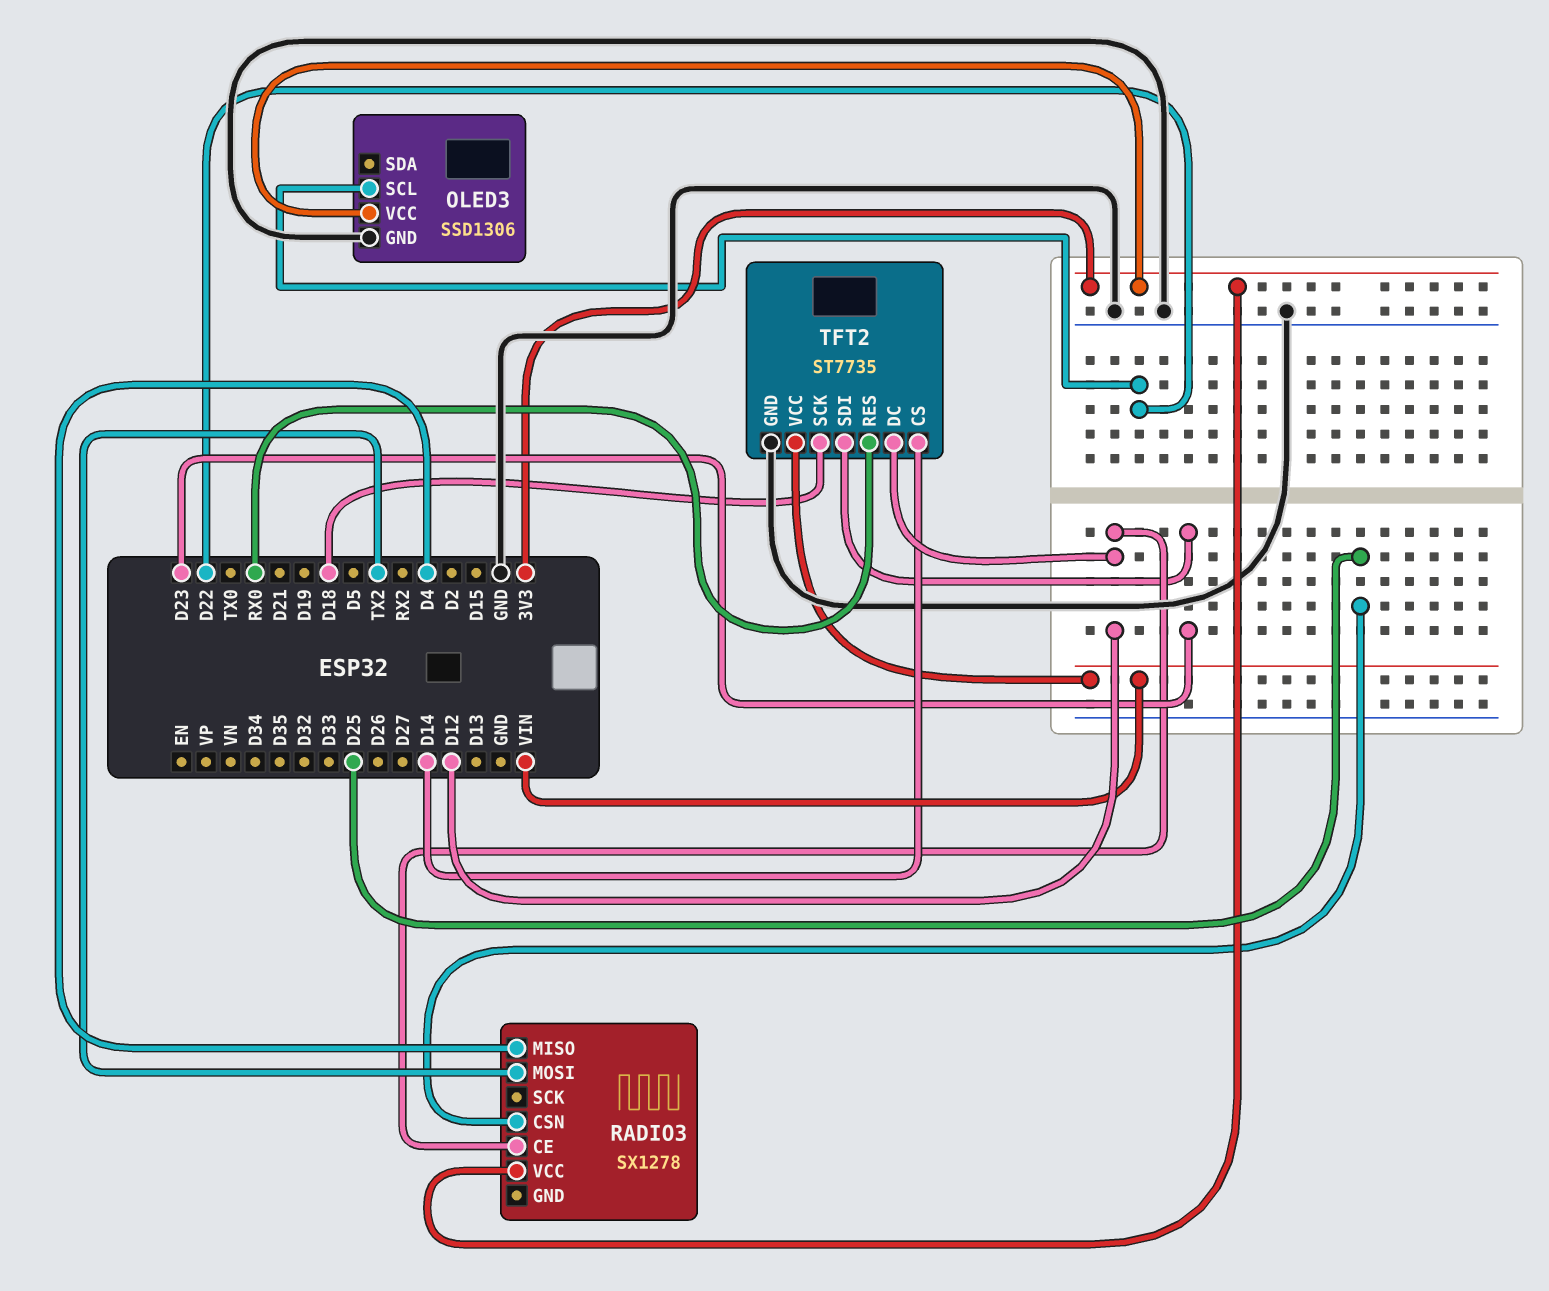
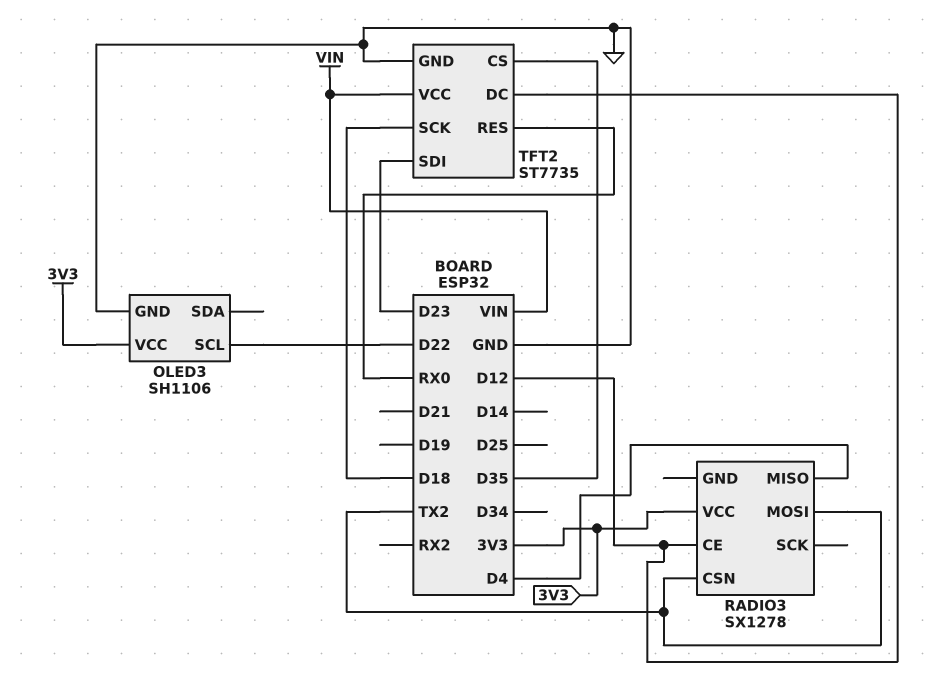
OLED3: SSD1306 -> SH1106
RADIO3 pin CSN: D25 -> TX2
TFT2 pin CS: D14 -> D35

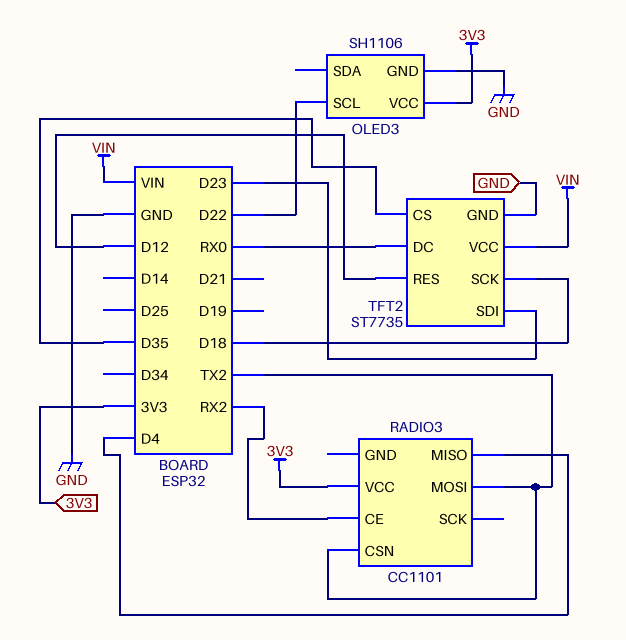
RADIO3: SX1278 -> CC1101
RADIO3 pin CE: D12 -> RX2
TFT2 pin DC: D12 -> RX0
TFT2 pin RES: RX0 -> D12

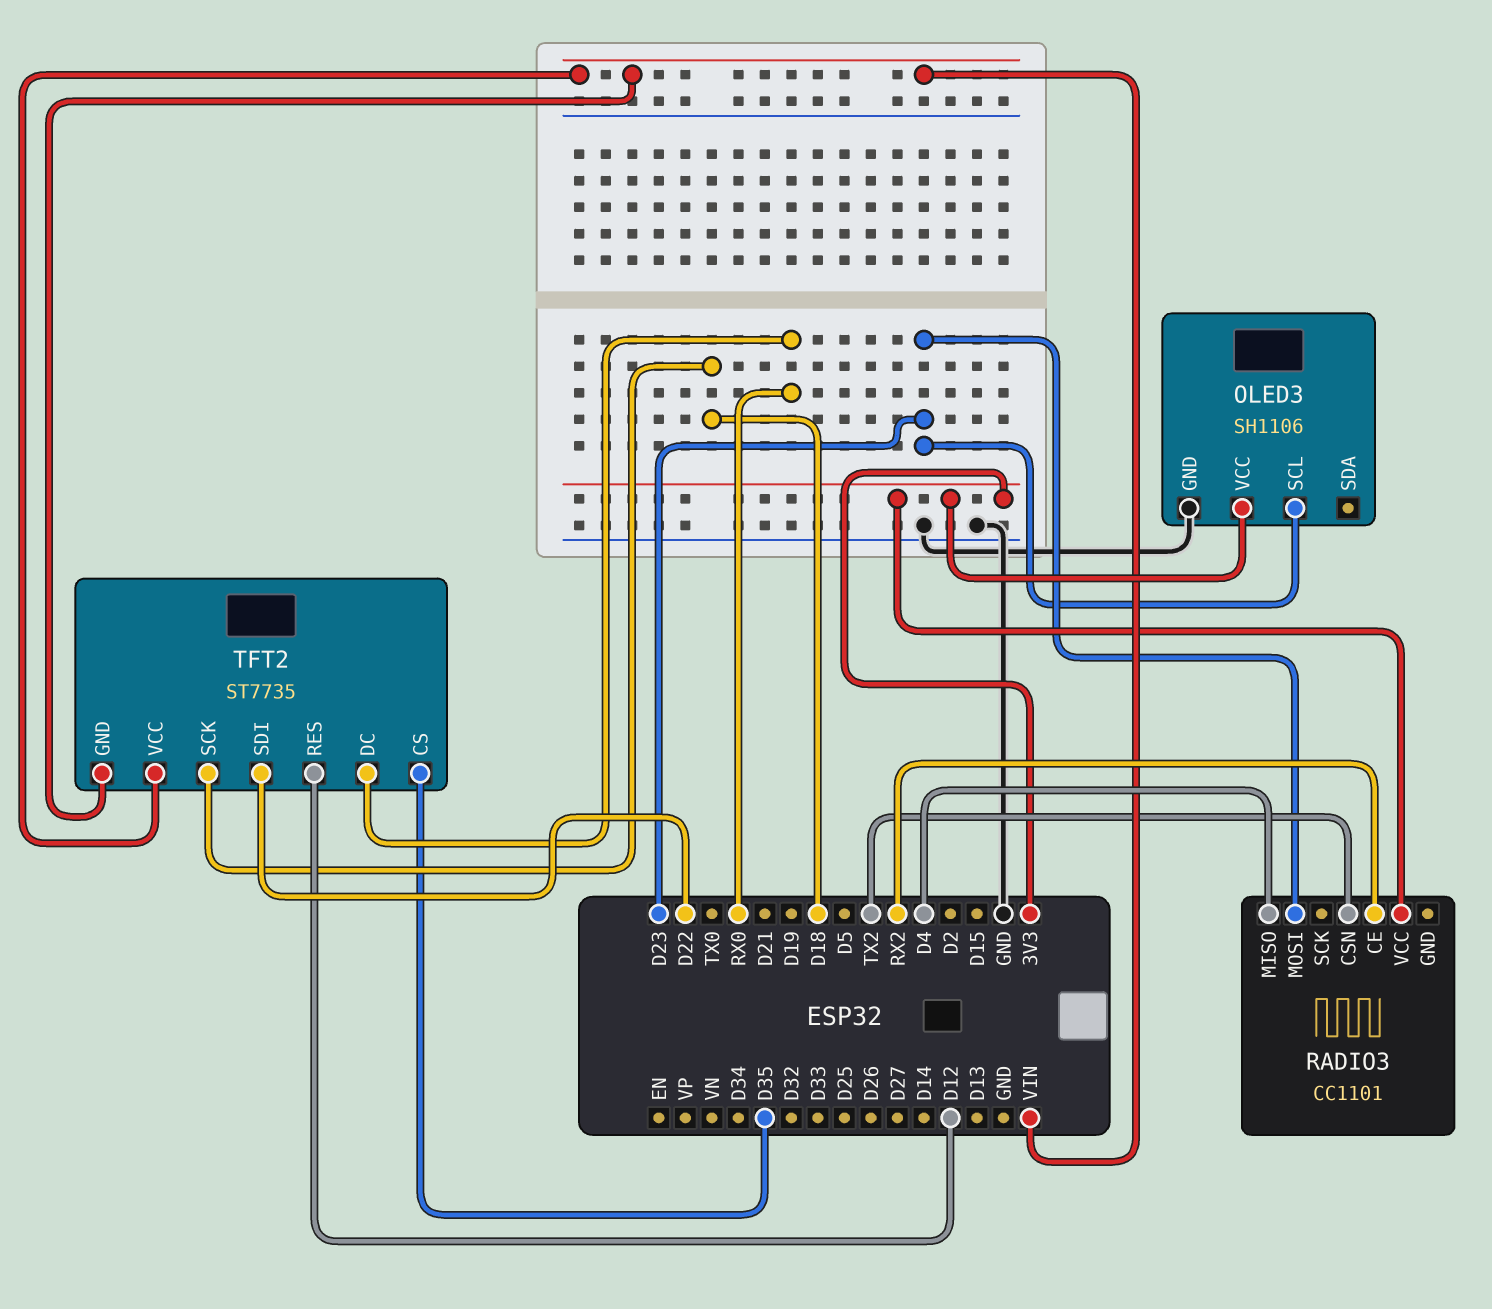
OLED3 pin SCL: D22 -> D23
RADIO3 pin MOSI: TX2 -> D23
TFT2 pin GND: GND -> VIN
TFT2 pin SDI: D23 -> D22

